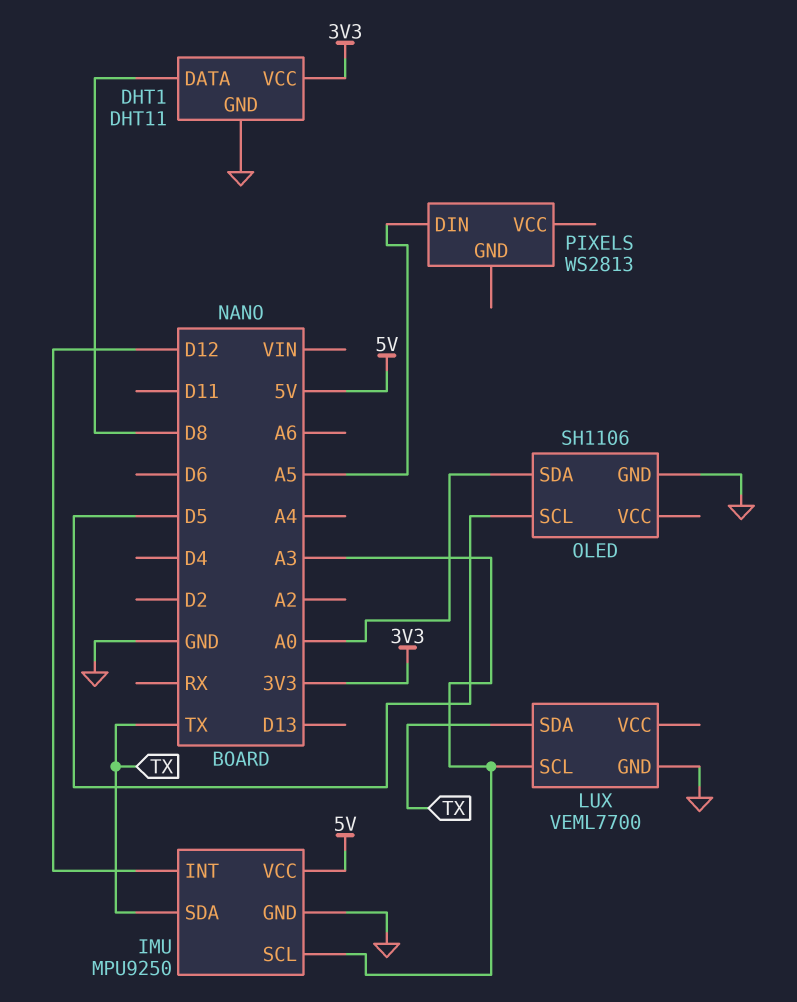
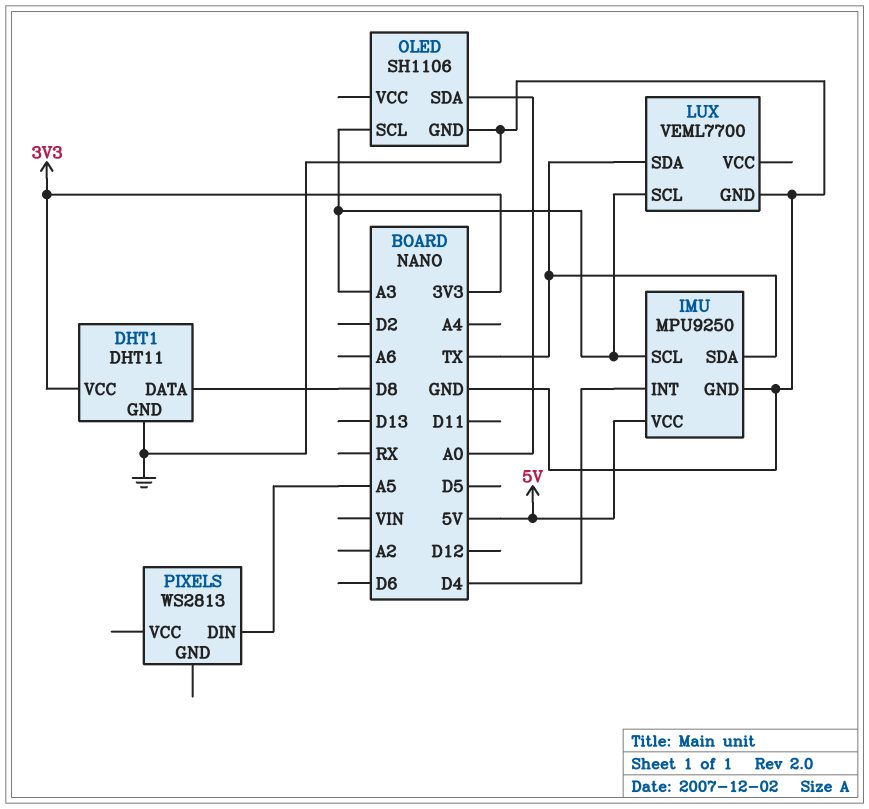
IMU pin INT: D12 -> D4
OLED pin SCL: D5 -> A3

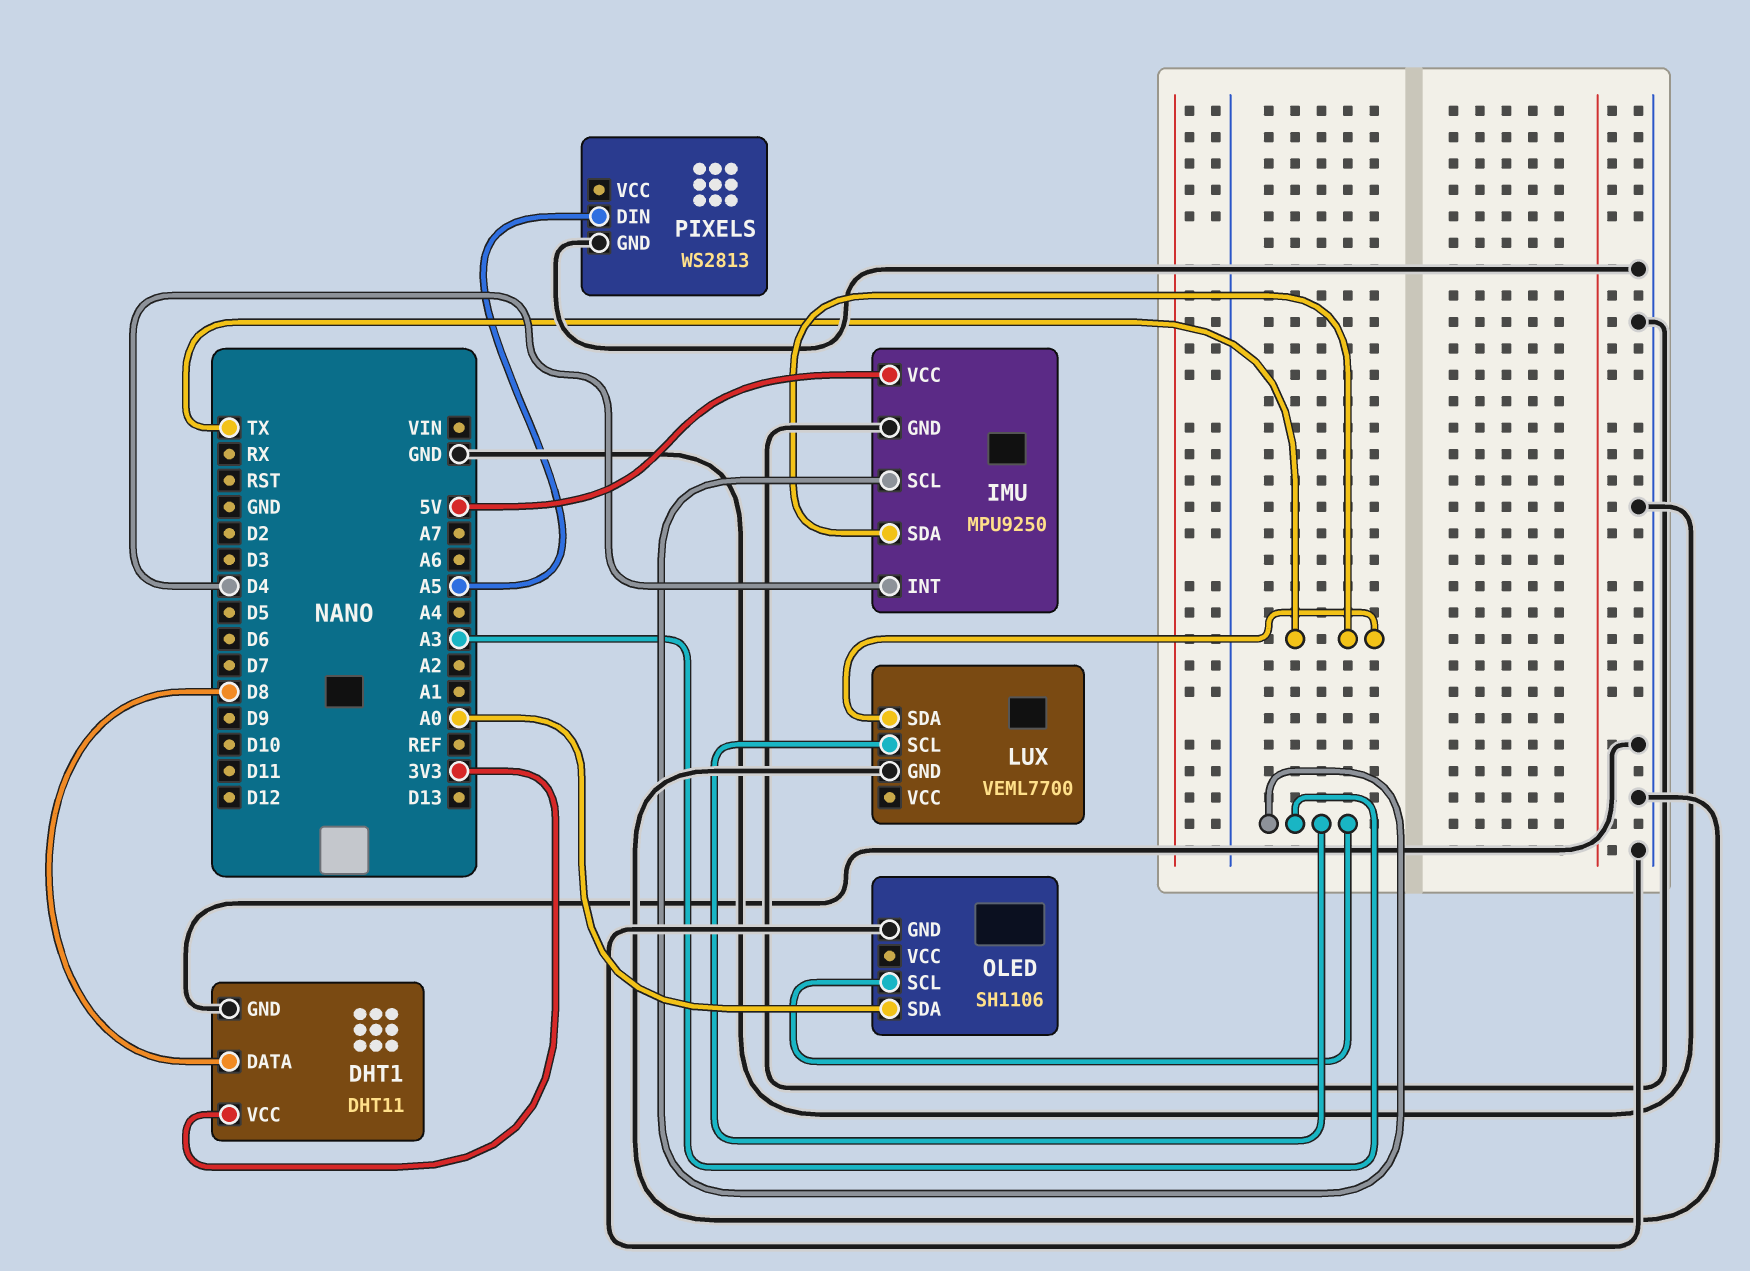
PIXELS pin GND: none -> GND

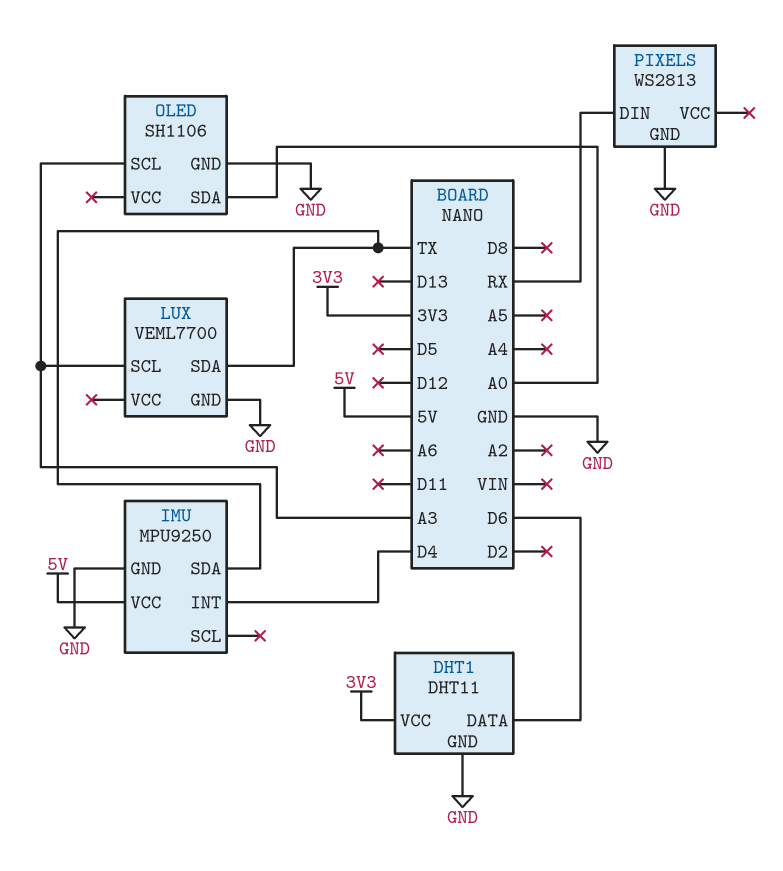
DHT1 pin DATA: D8 -> D6
IMU pin SCL: A3 -> none
PIXELS pin DIN: A5 -> RX

